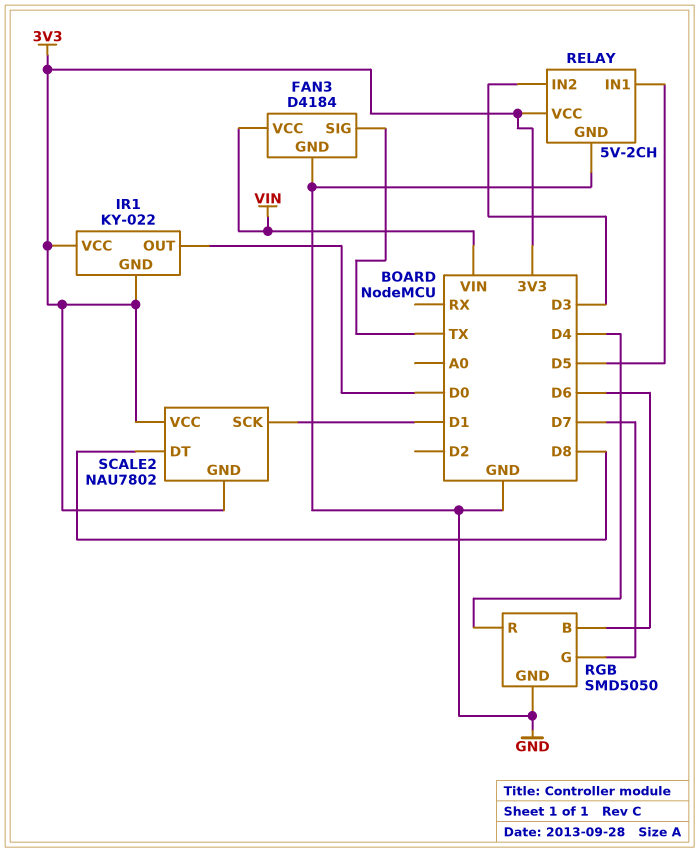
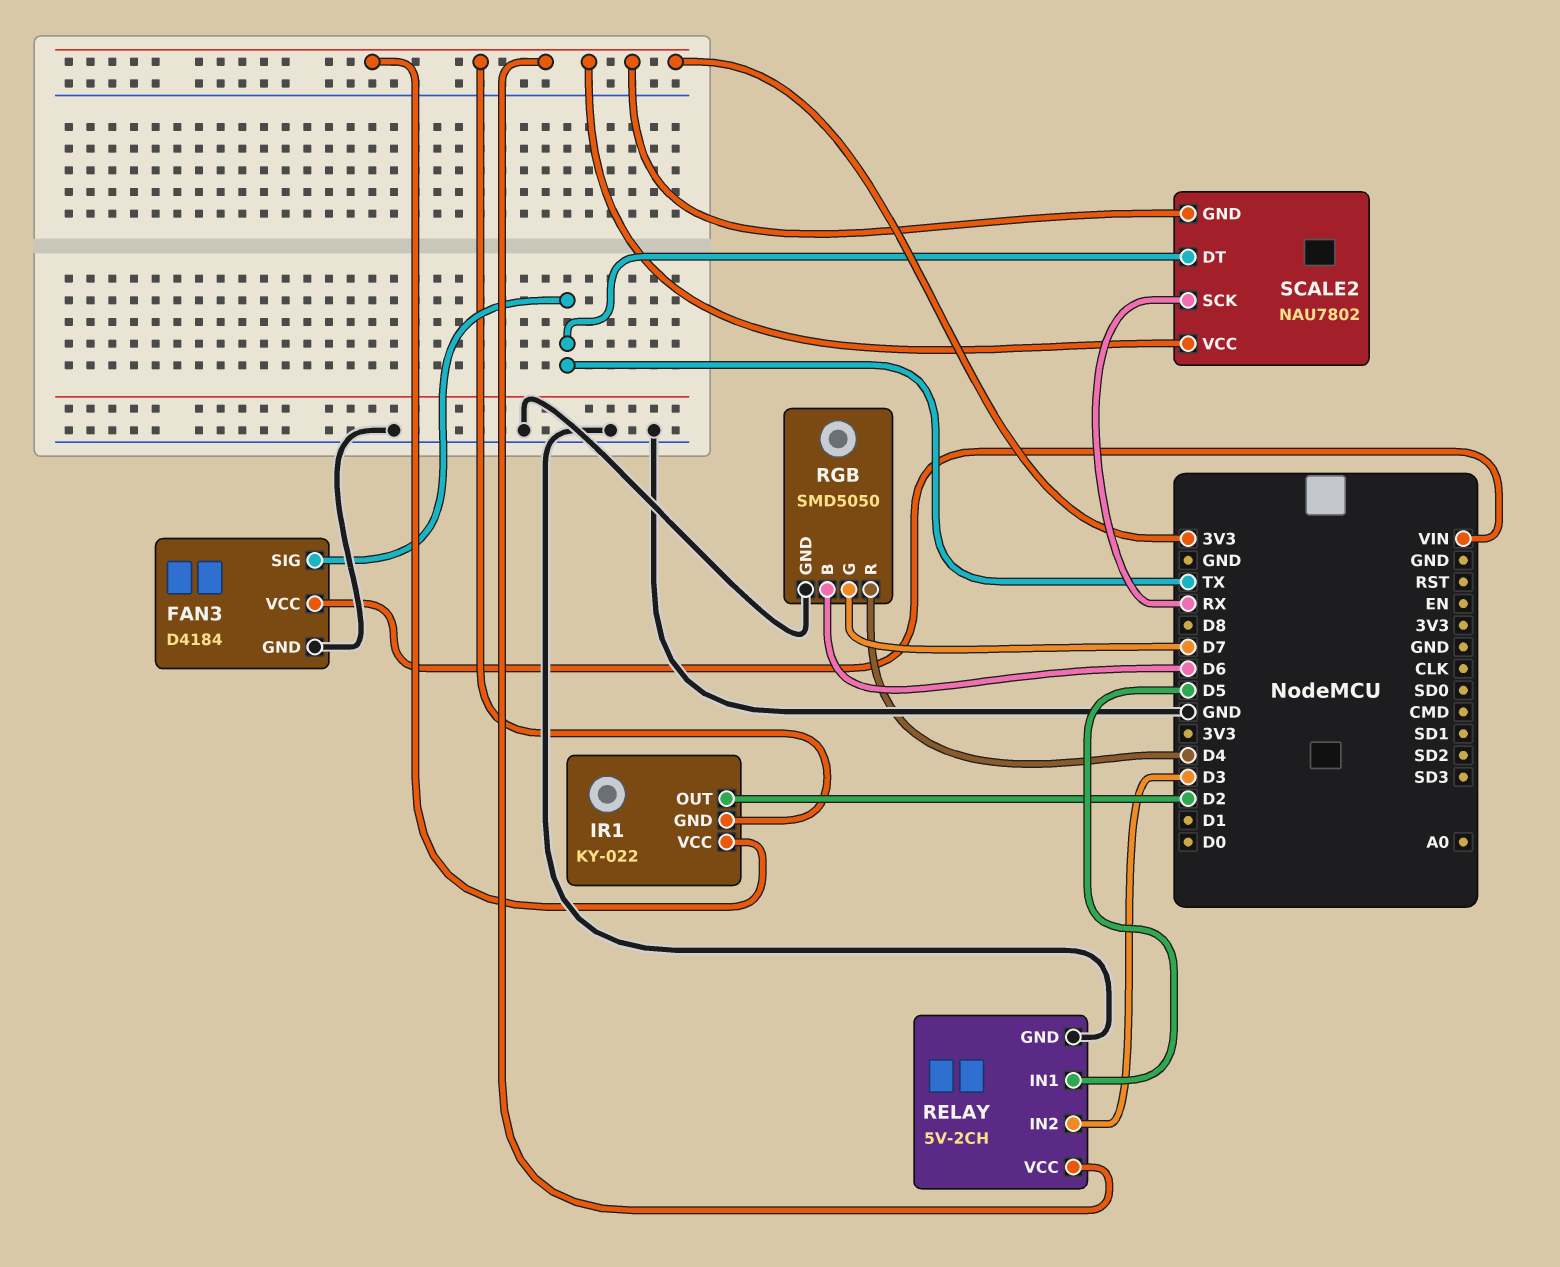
IR1 pin OUT: D0 -> D2
SCALE2 pin DT: D8 -> TX
SCALE2 pin SCK: D1 -> RX

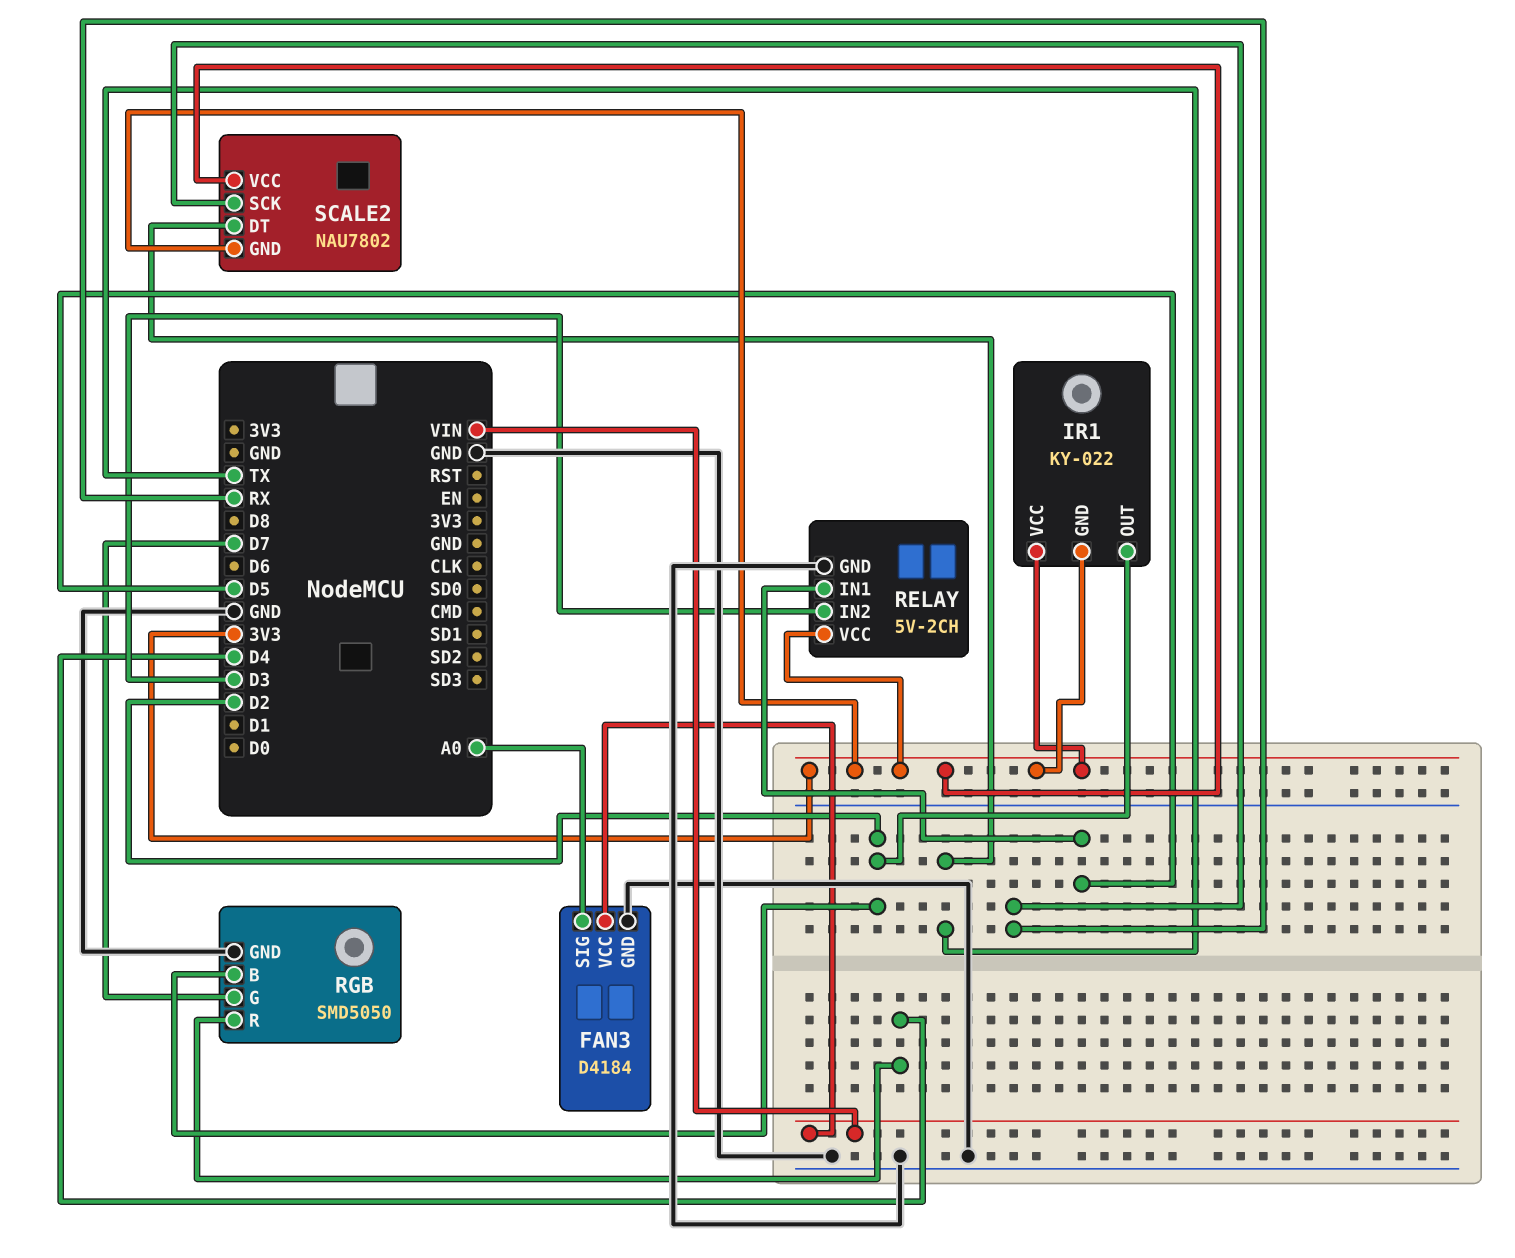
FAN3 pin SIG: TX -> A0
RGB pin B: D6 -> D2

